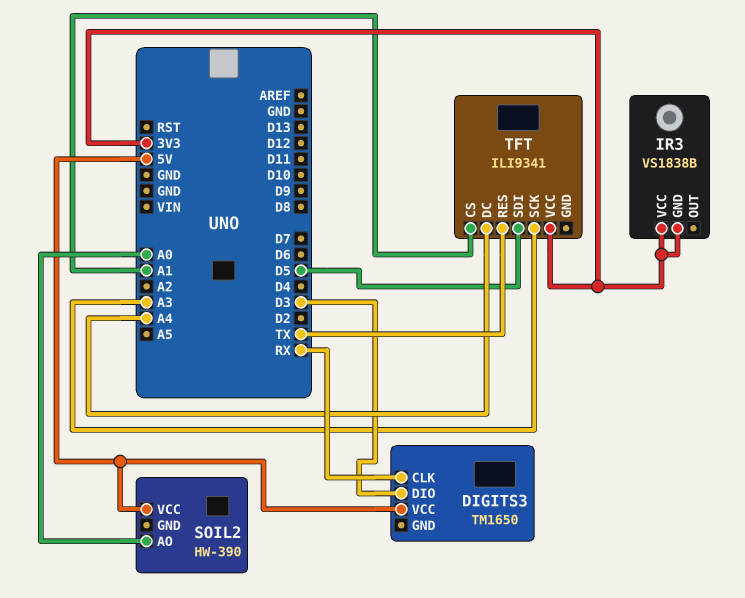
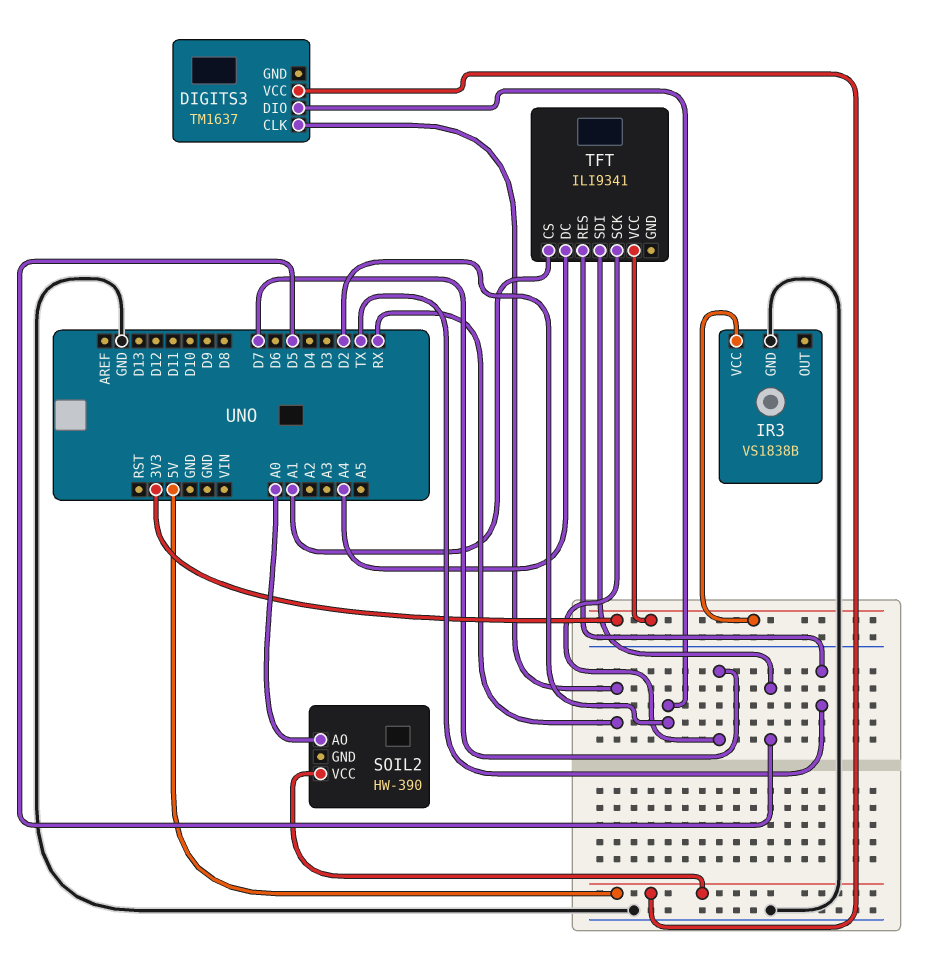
DIGITS3: TM1650 -> TM1637
DIGITS3 pin DIO: D3 -> D2
IR3 pin GND: 3V3 -> GND
TFT pin SCK: A3 -> D7

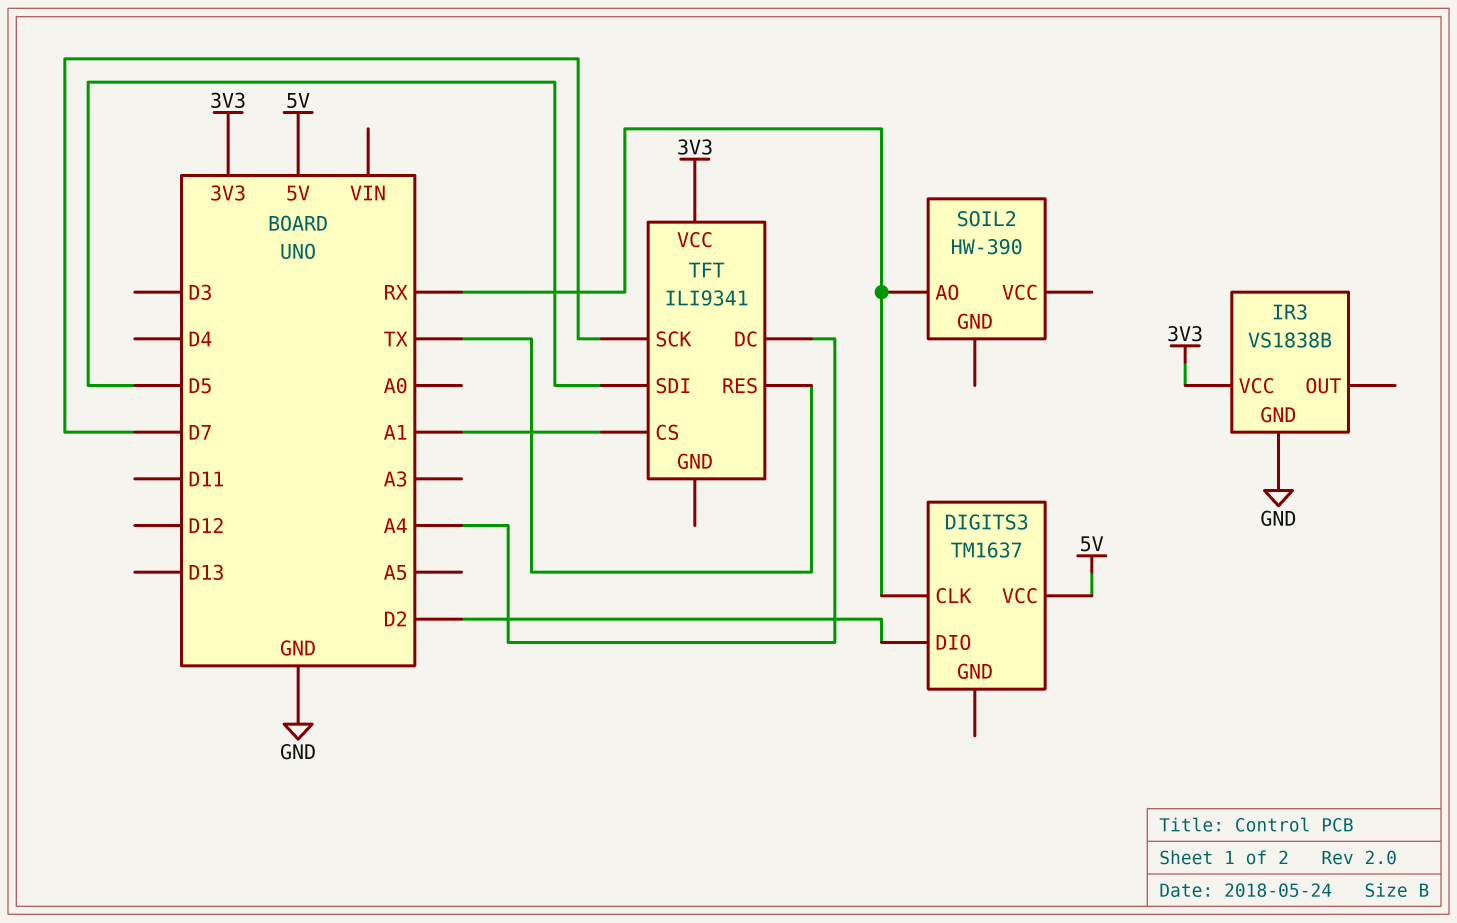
SOIL2 pin AO: A0 -> RX
SOIL2 pin VCC: 5V -> none

